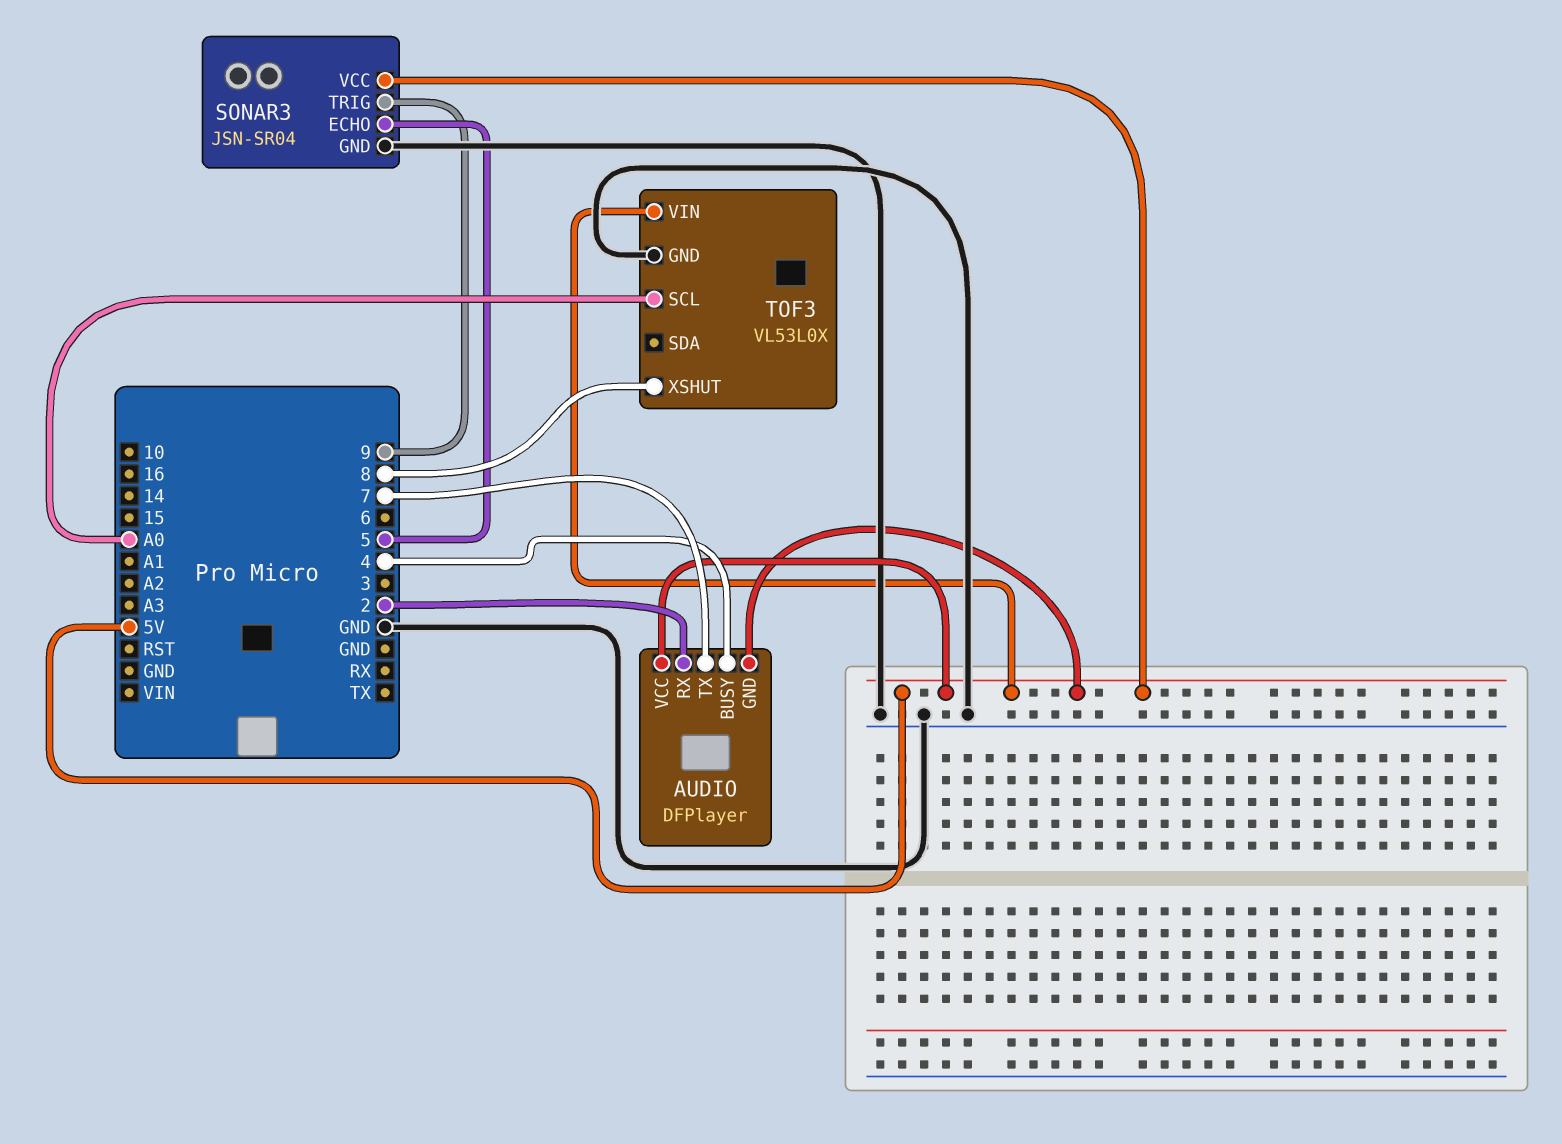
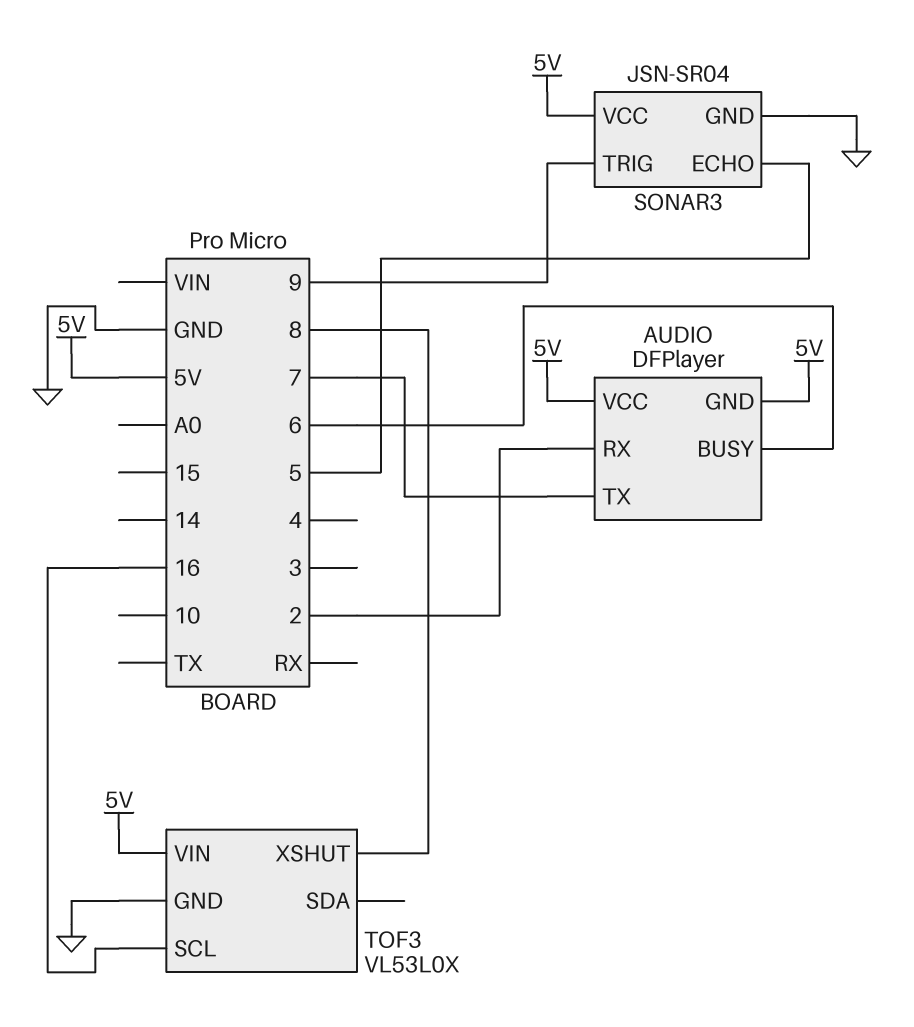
AUDIO pin BUSY: 4 -> 6
TOF3 pin SCL: A0 -> 16

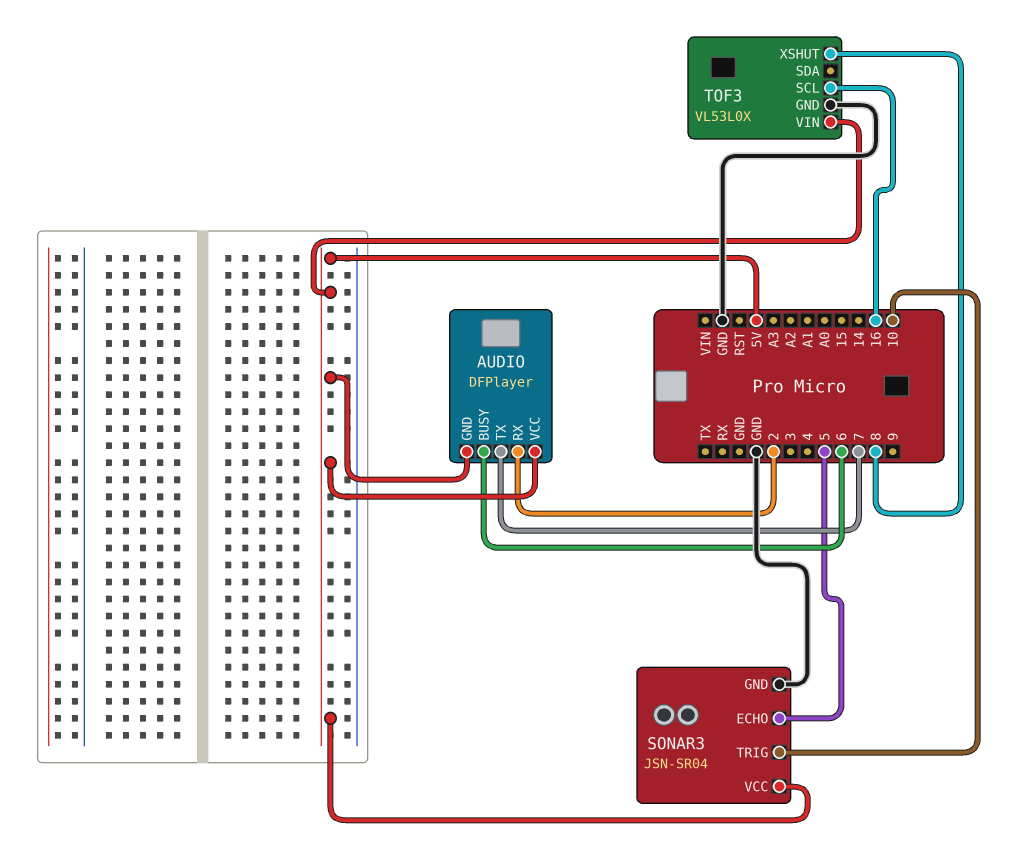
SONAR3 pin TRIG: 9 -> 10

